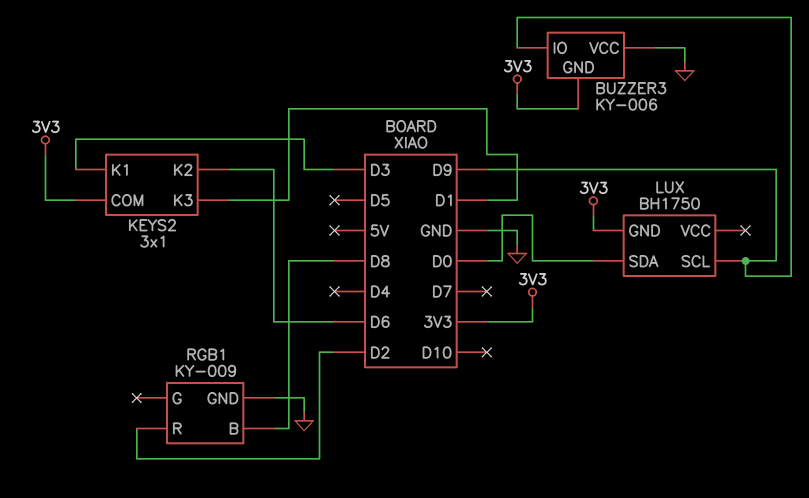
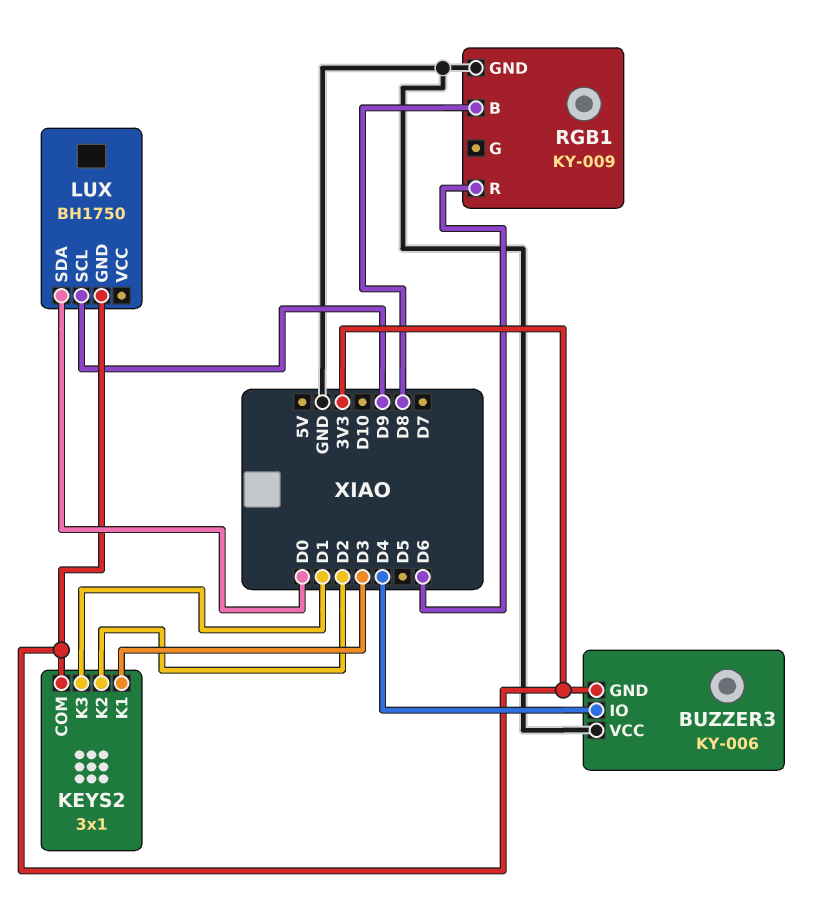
BUZZER3 pin IO: D9 -> D4
KEYS2 pin K2: D6 -> D2
RGB1 pin R: D2 -> D6

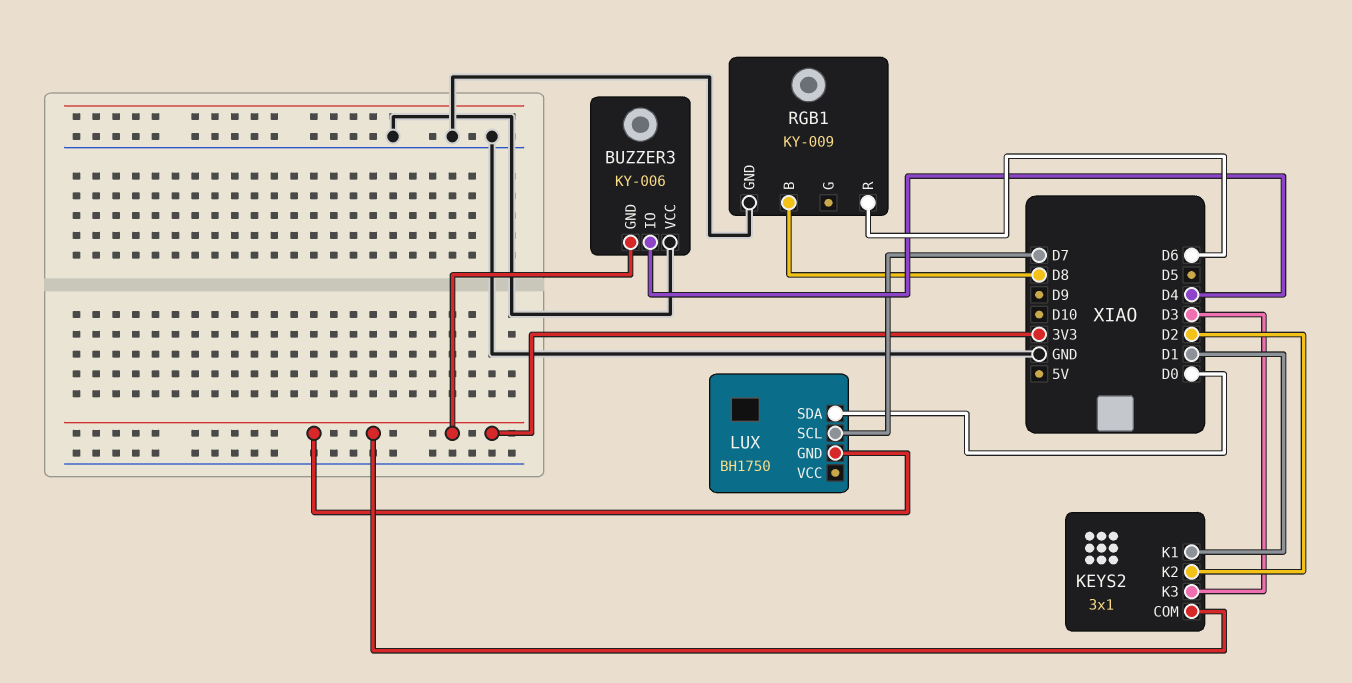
KEYS2 pin K1: D3 -> D1
KEYS2 pin K3: D1 -> D3
LUX pin SCL: D9 -> D7

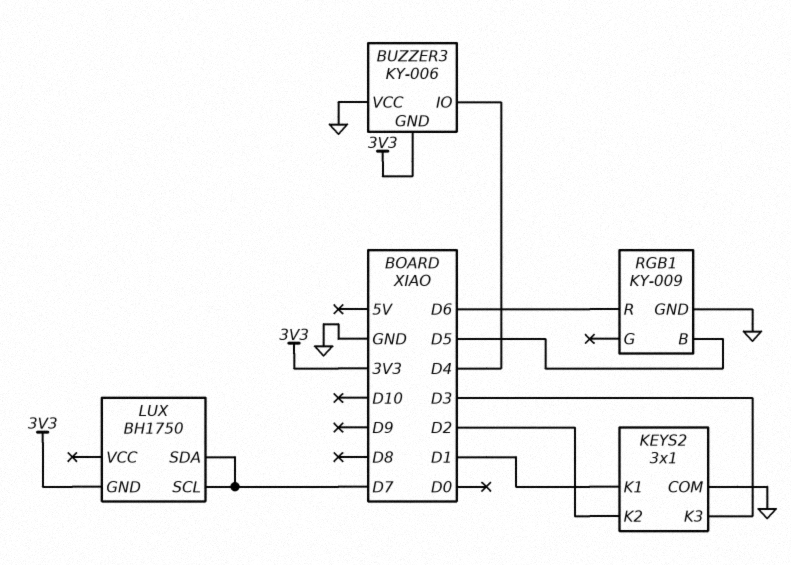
KEYS2 pin COM: 3V3 -> GND
LUX pin SDA: D0 -> D7
RGB1 pin B: D8 -> D5

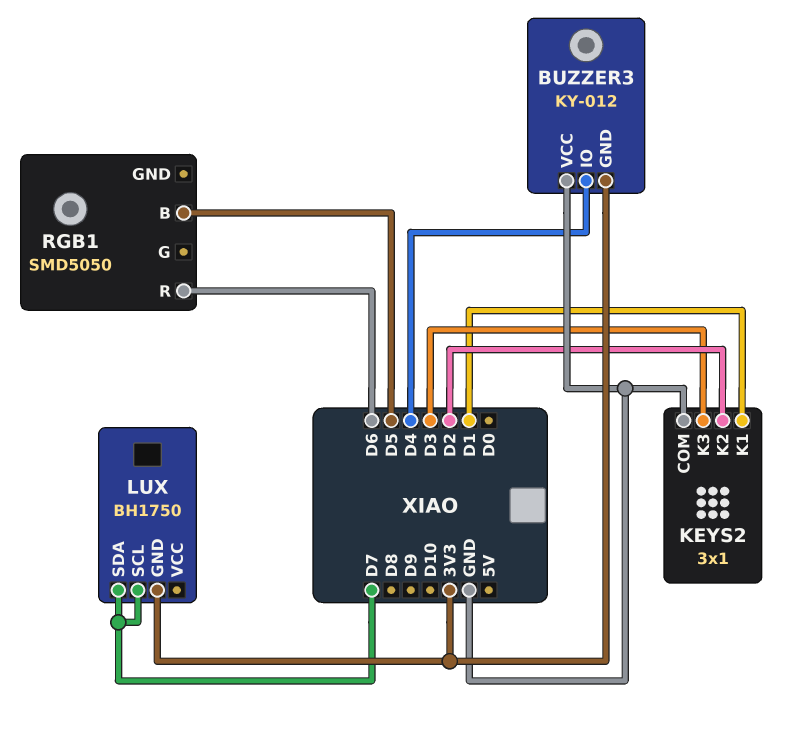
BUZZER3: KY-006 -> KY-012
RGB1: KY-009 -> SMD5050
RGB1 pin GND: GND -> none

